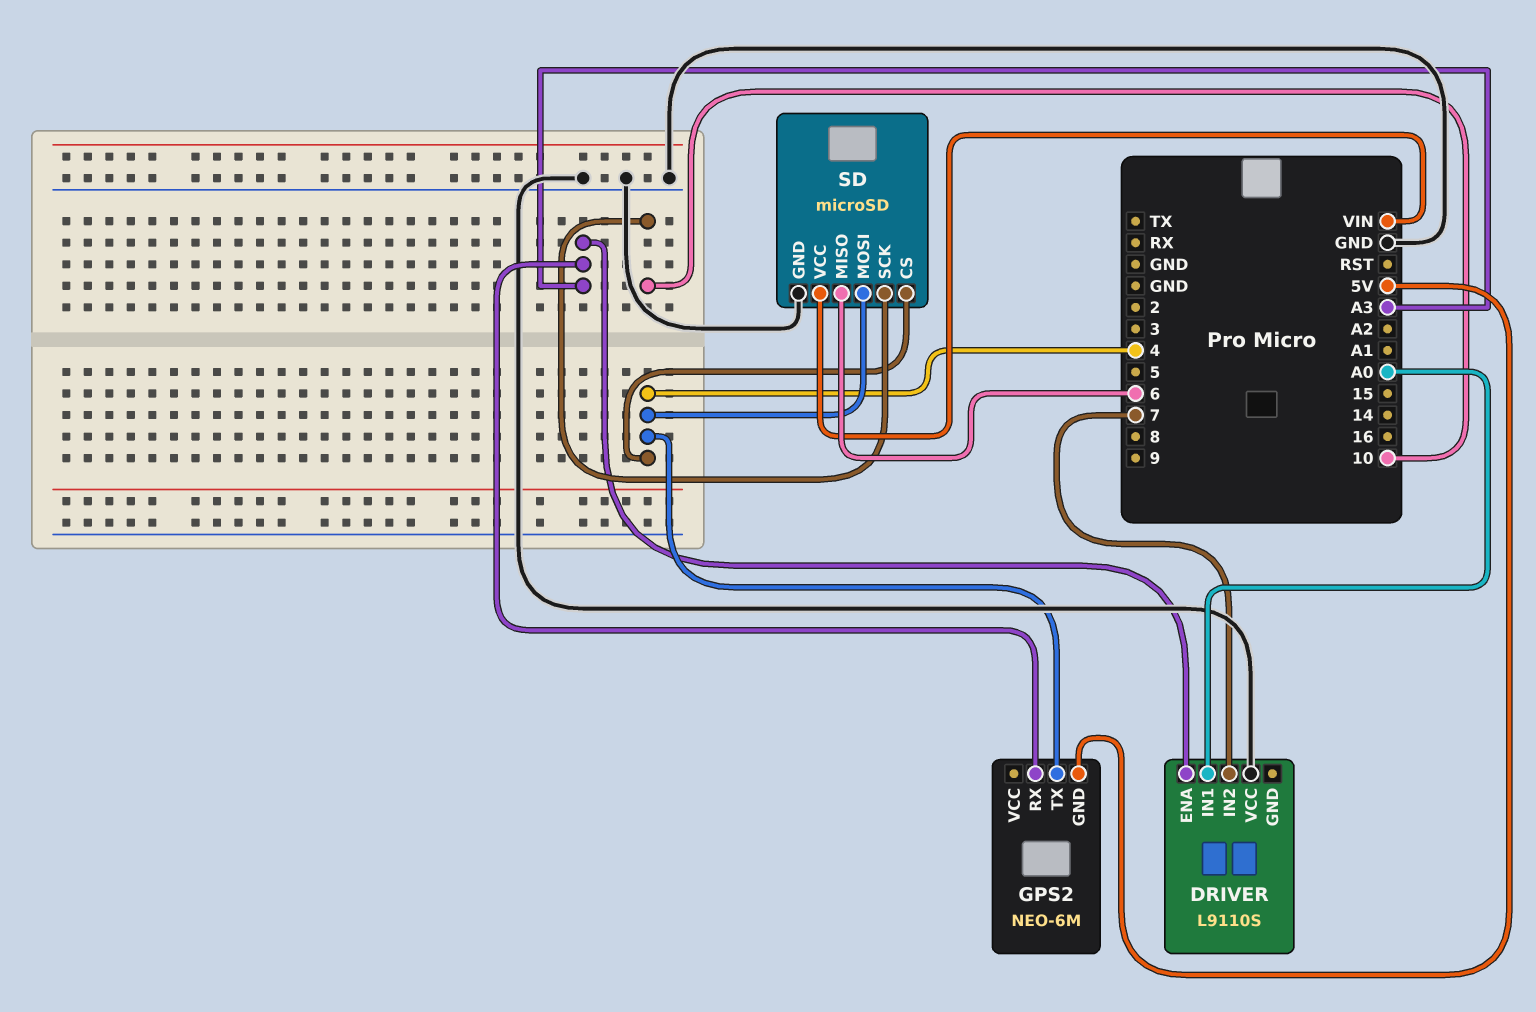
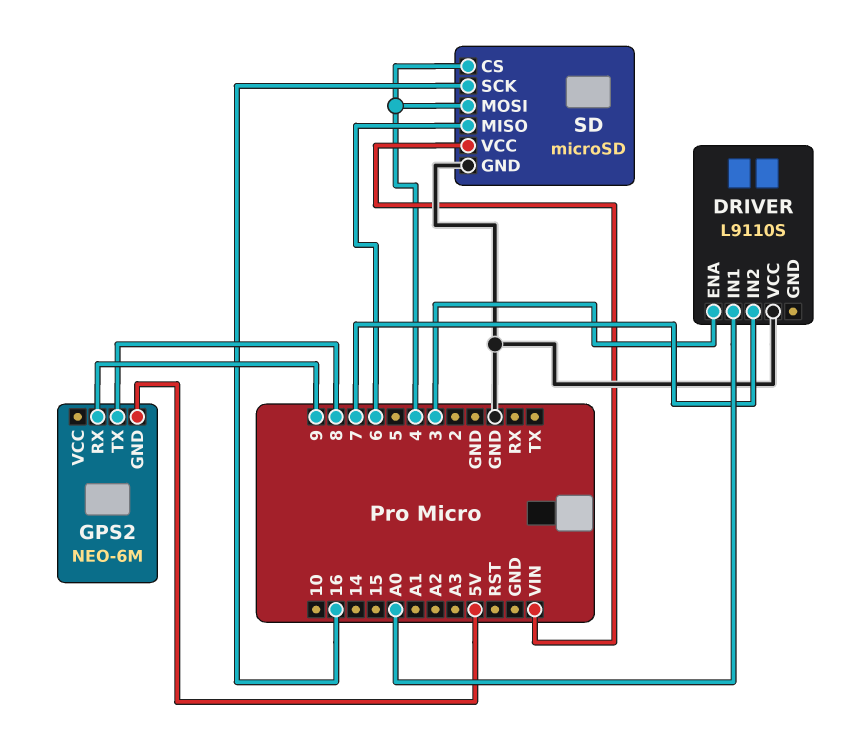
DRIVER pin ENA: A3 -> 3
GPS2 pin RX: A3 -> 9
GPS2 pin TX: 4 -> 8
SD pin SCK: 10 -> 16

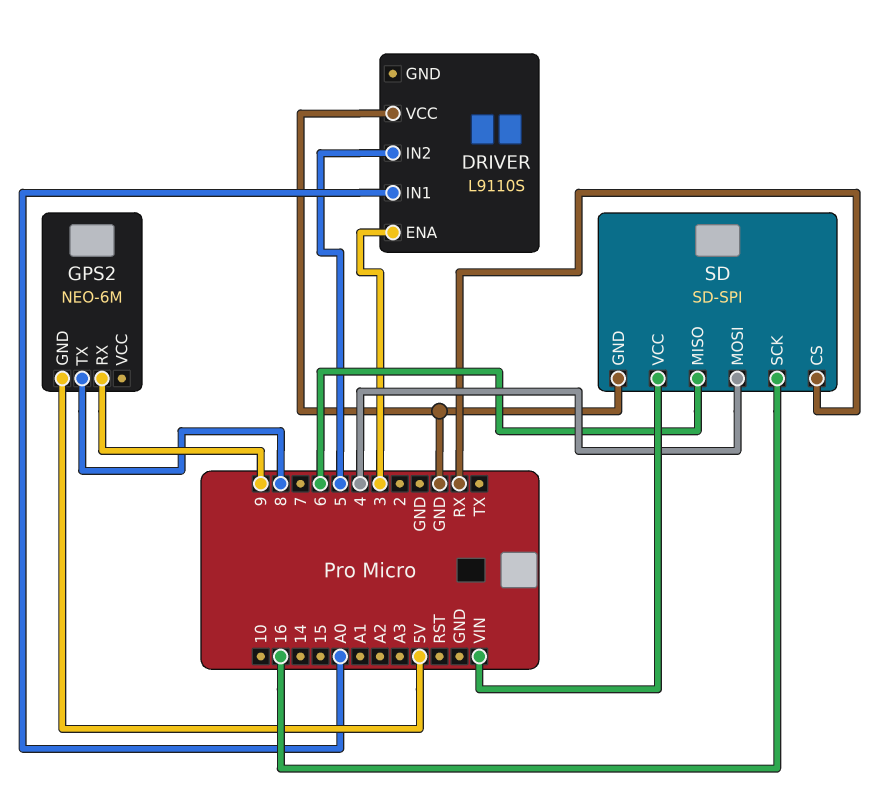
DRIVER pin IN2: 7 -> 5
SD: microSD -> SD-SPI
SD pin CS: 4 -> RX

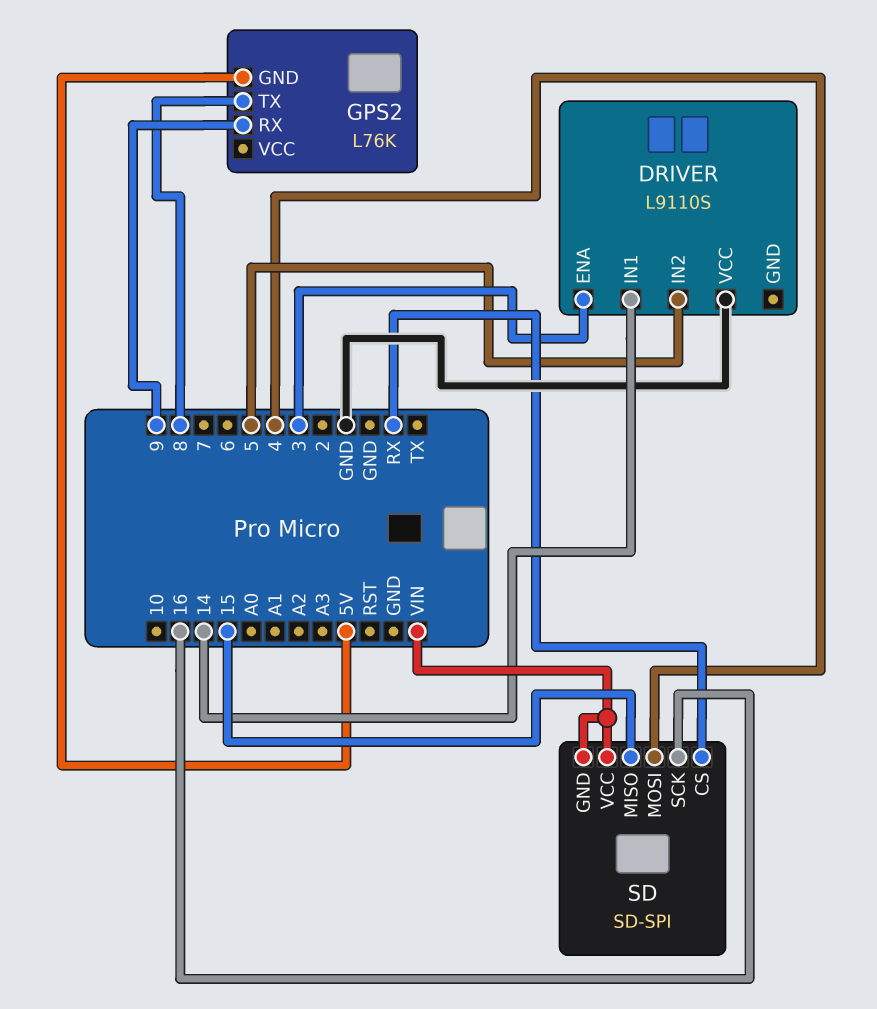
DRIVER pin IN1: A0 -> 14
GPS2: NEO-6M -> L76K
SD pin GND: GND -> VIN
SD pin MISO: 6 -> 15

